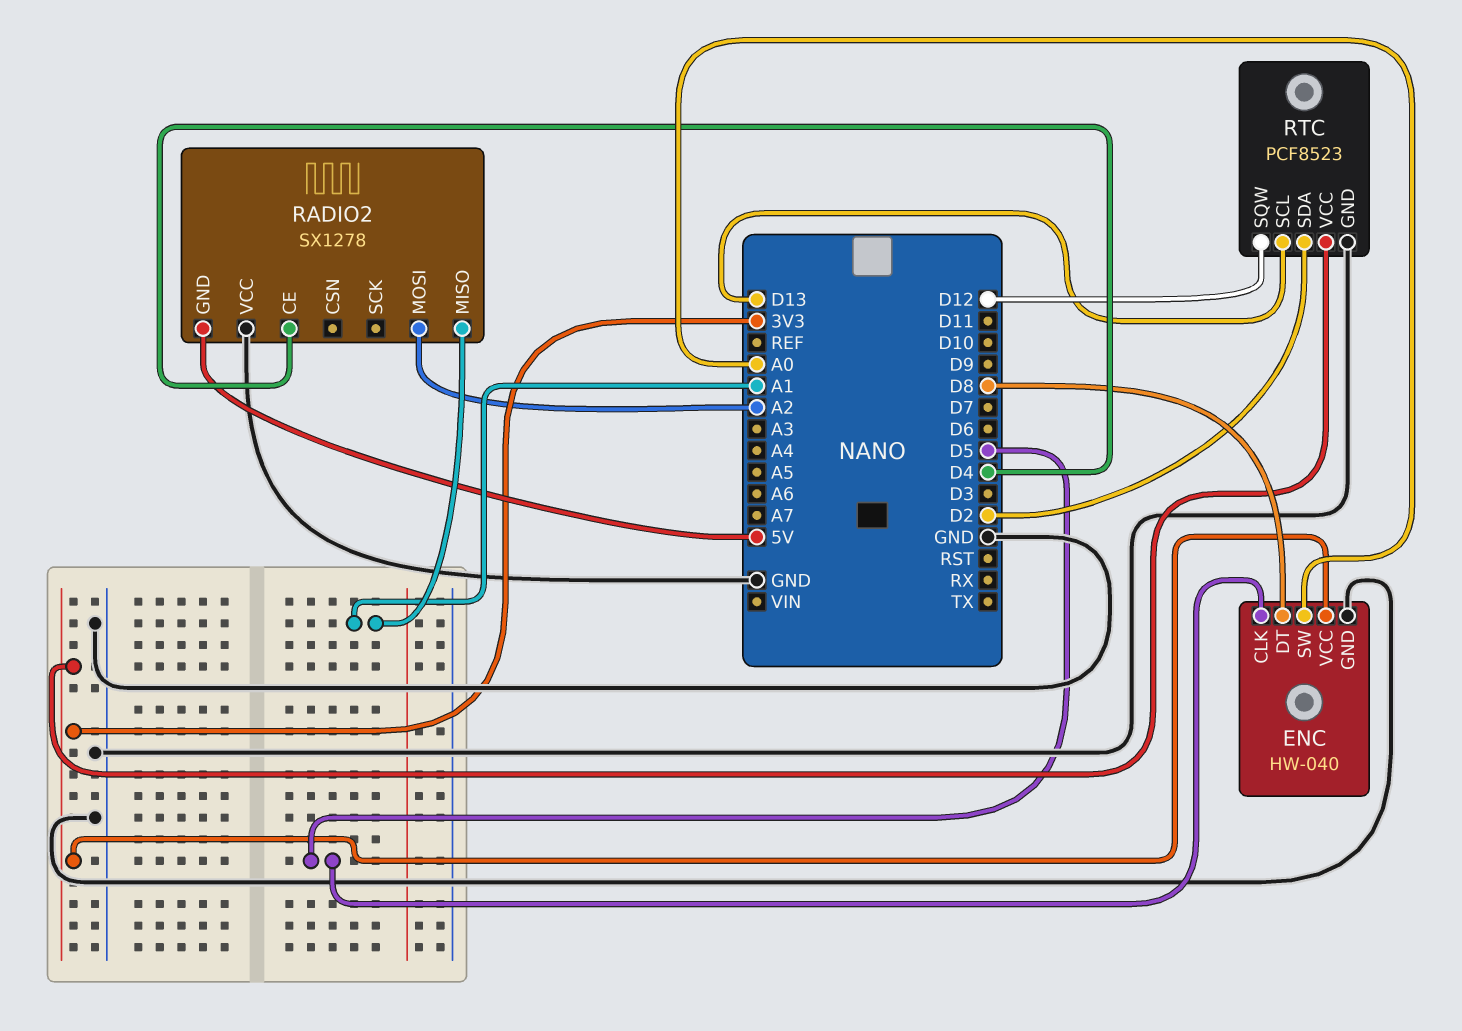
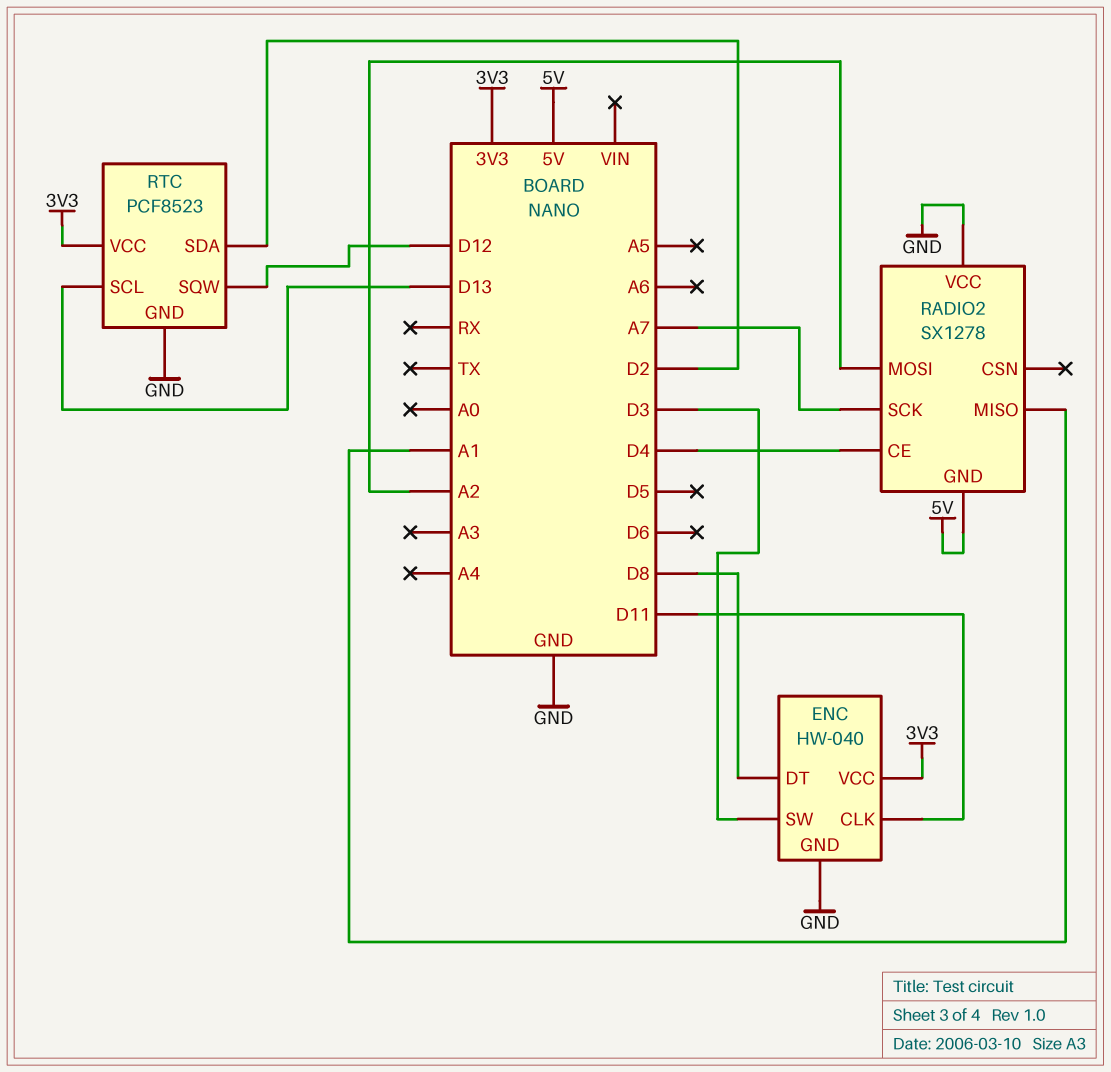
ENC pin CLK: D5 -> D11
ENC pin SW: A0 -> D3
RADIO2 pin SCK: none -> A7

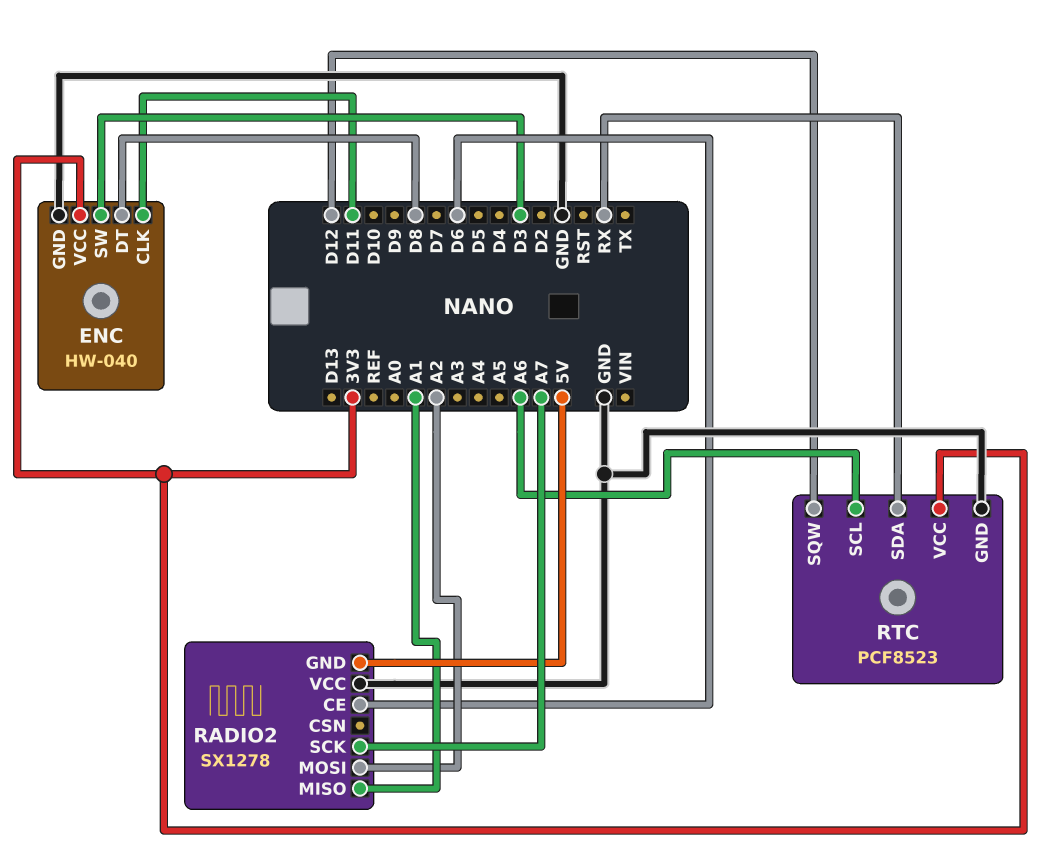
RADIO2 pin CE: D4 -> D6
RTC pin SCL: D13 -> A6
RTC pin SDA: D2 -> RX

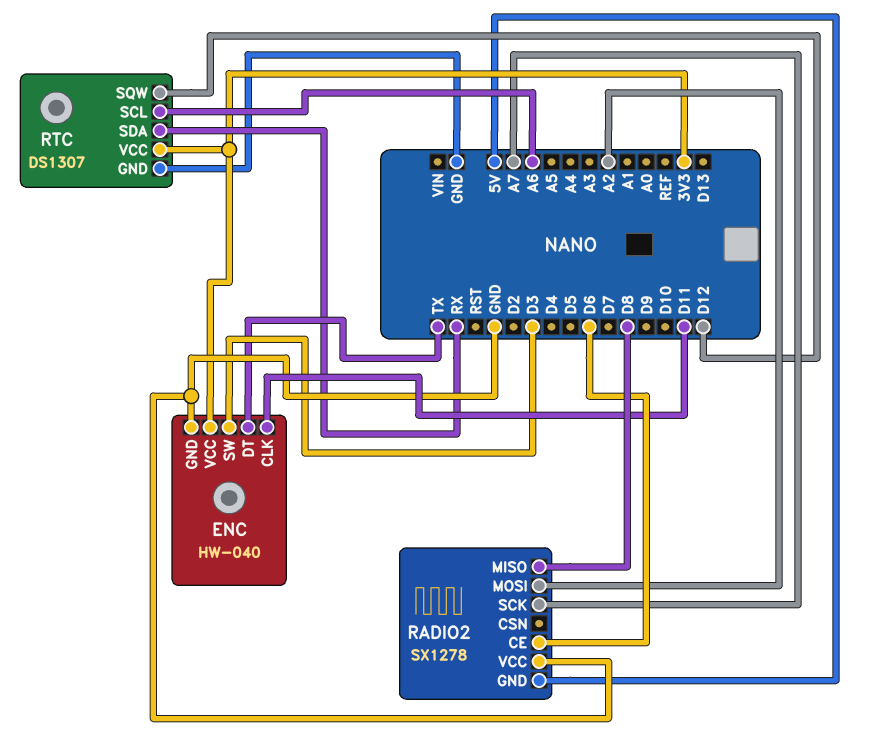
ENC pin DT: D8 -> TX
RADIO2 pin MISO: A1 -> D8
RTC: PCF8523 -> DS1307

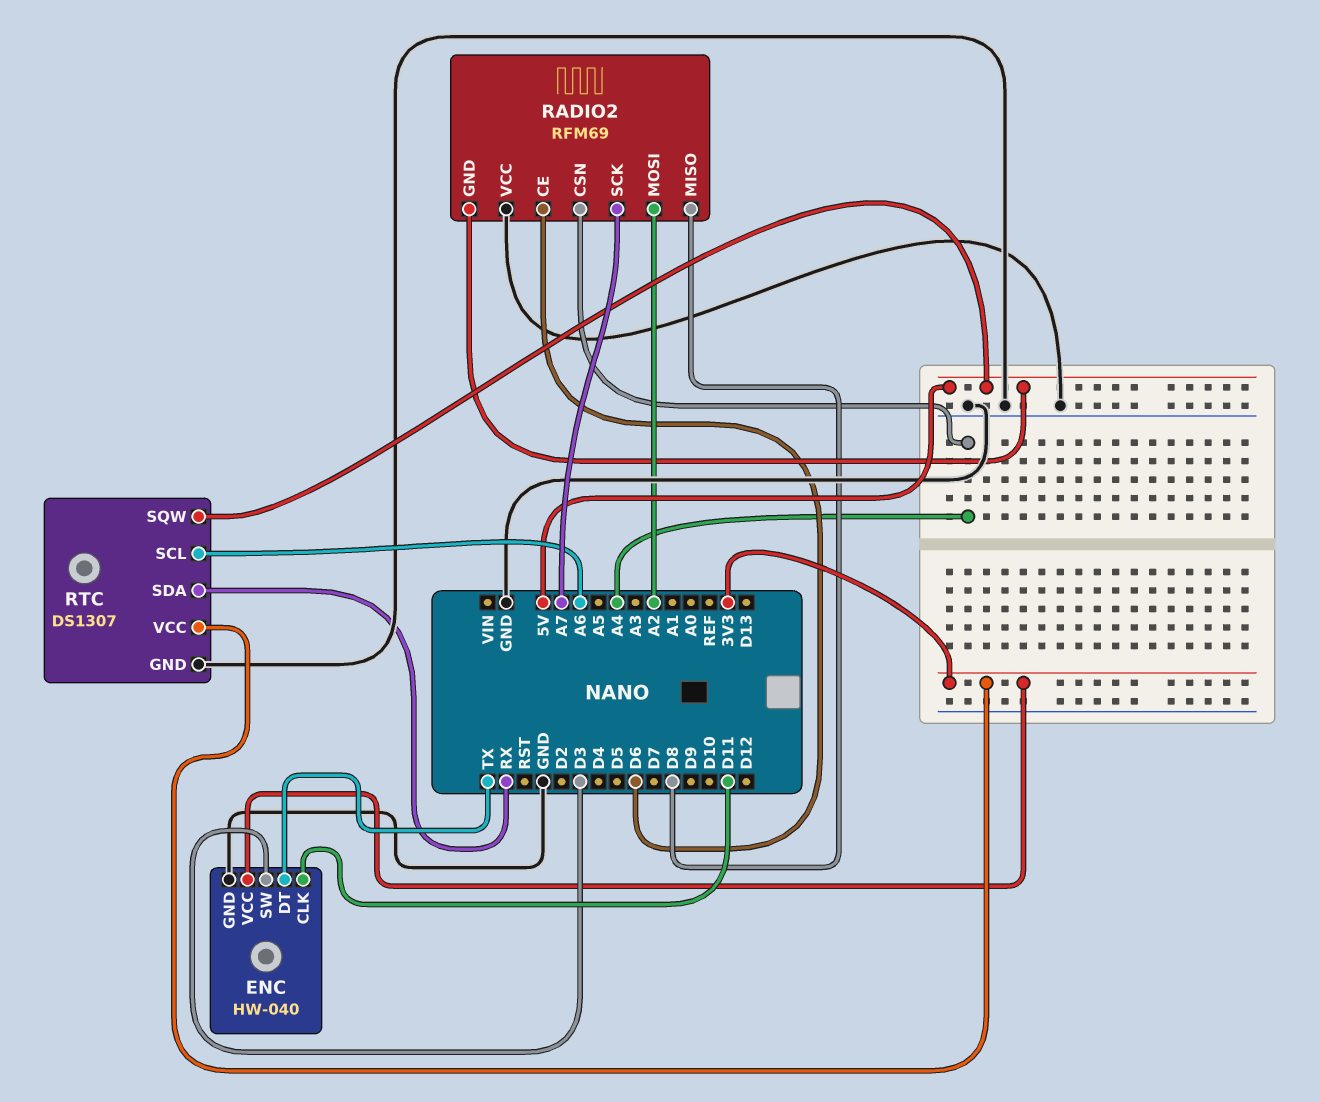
RADIO2: SX1278 -> RFM69
RADIO2 pin CSN: none -> A4
RTC pin SQW: D12 -> 5V

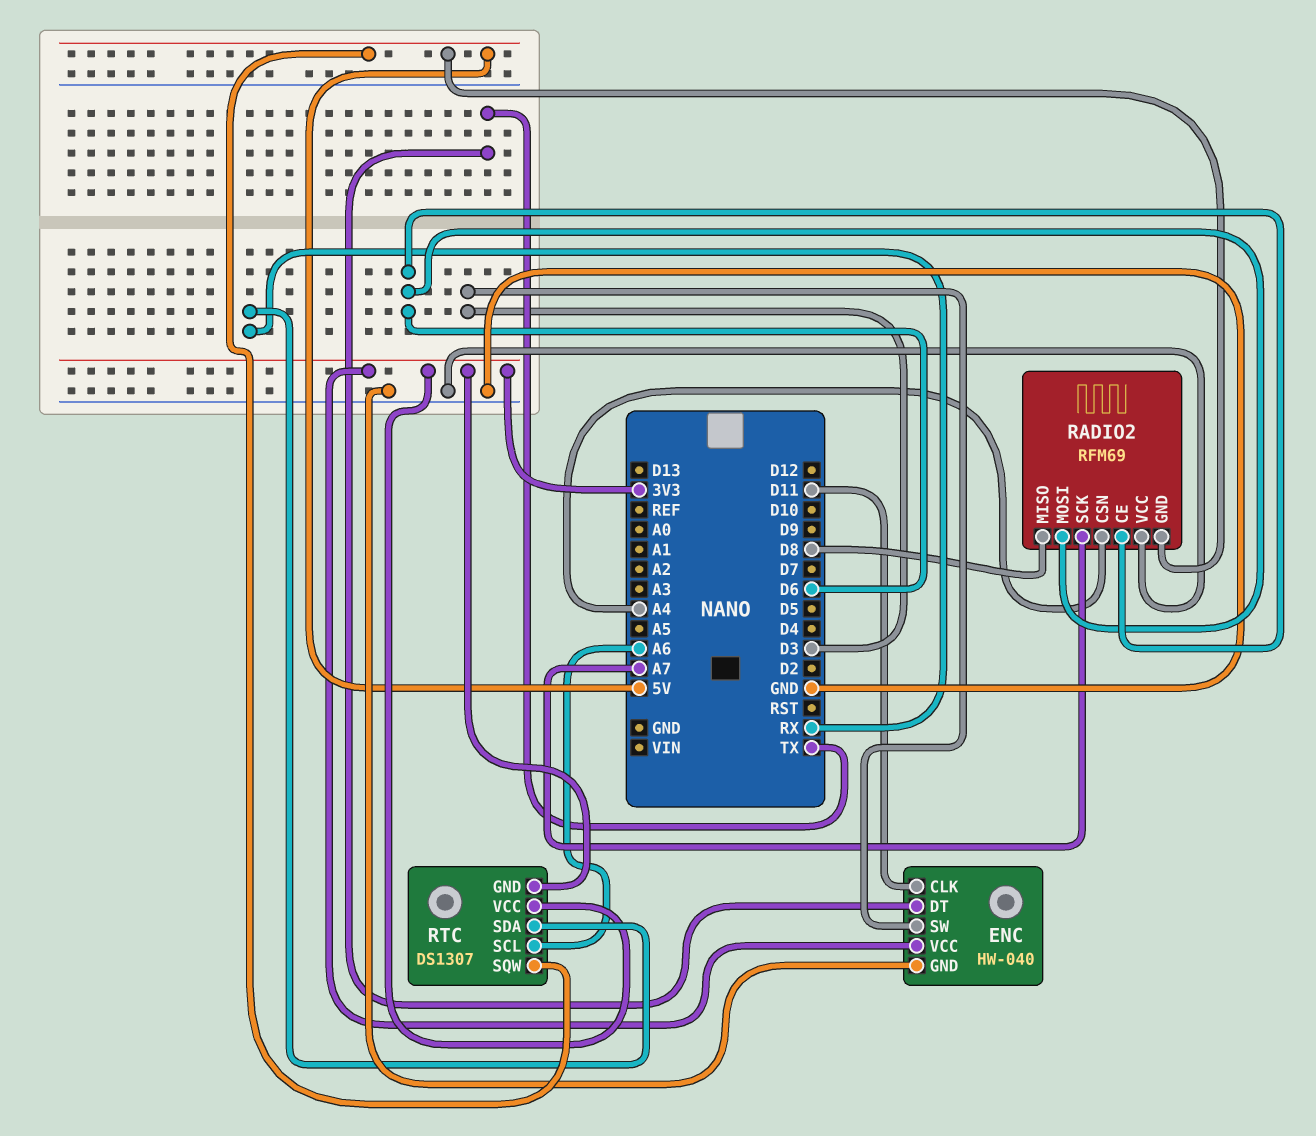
RADIO2 pin MOSI: A2 -> D6
RTC pin GND: GND -> 3V3

